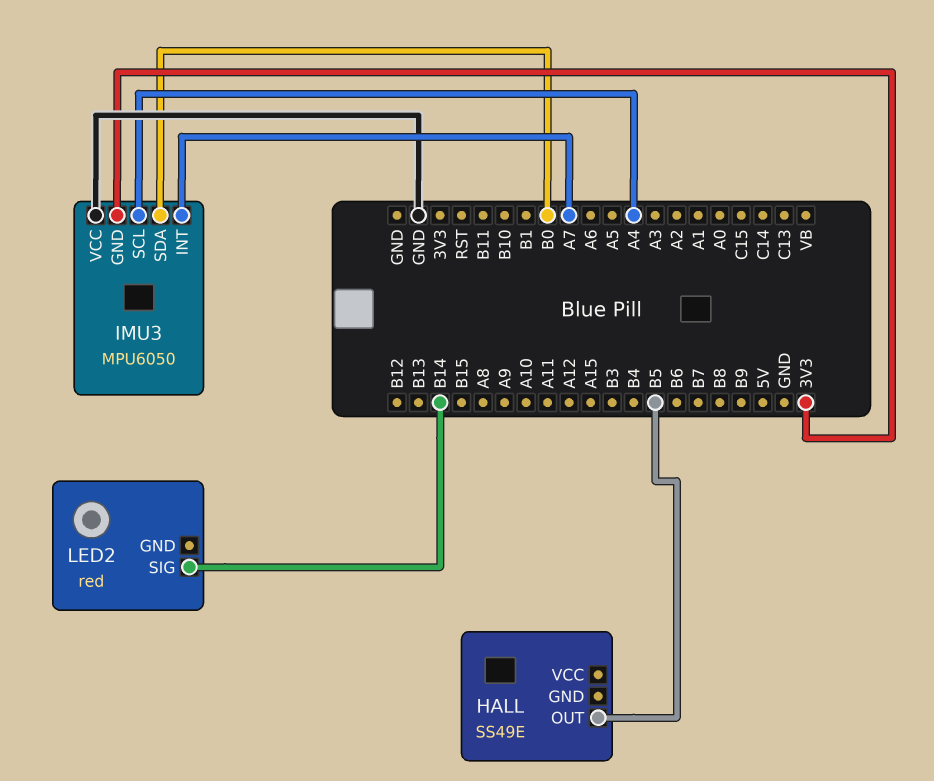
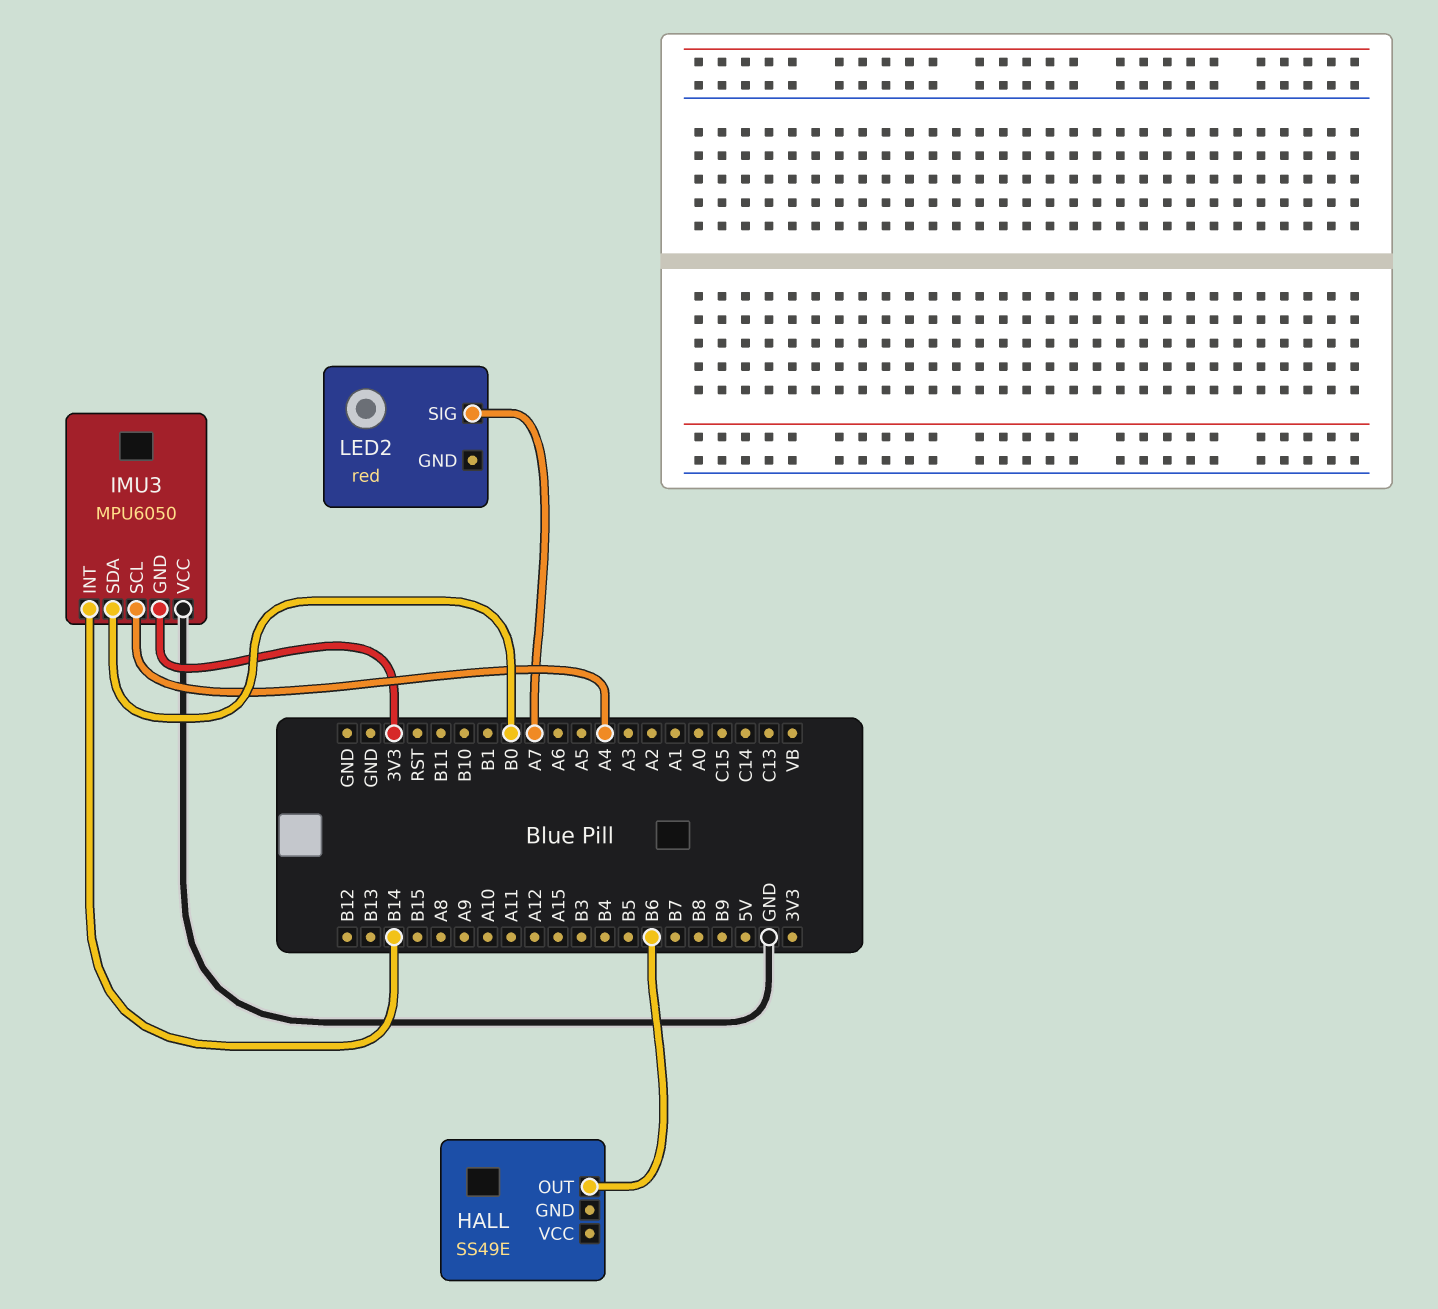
HALL pin OUT: B5 -> B6
IMU3 pin INT: A7 -> B14
LED2 pin SIG: B14 -> A7

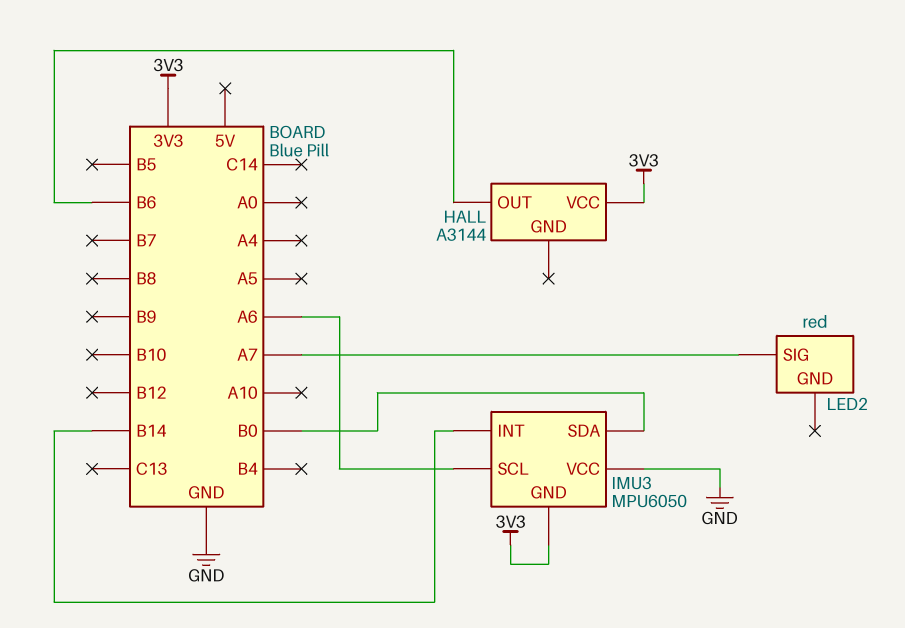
HALL: SS49E -> A3144
HALL pin VCC: none -> 3V3
IMU3 pin SCL: A4 -> A6

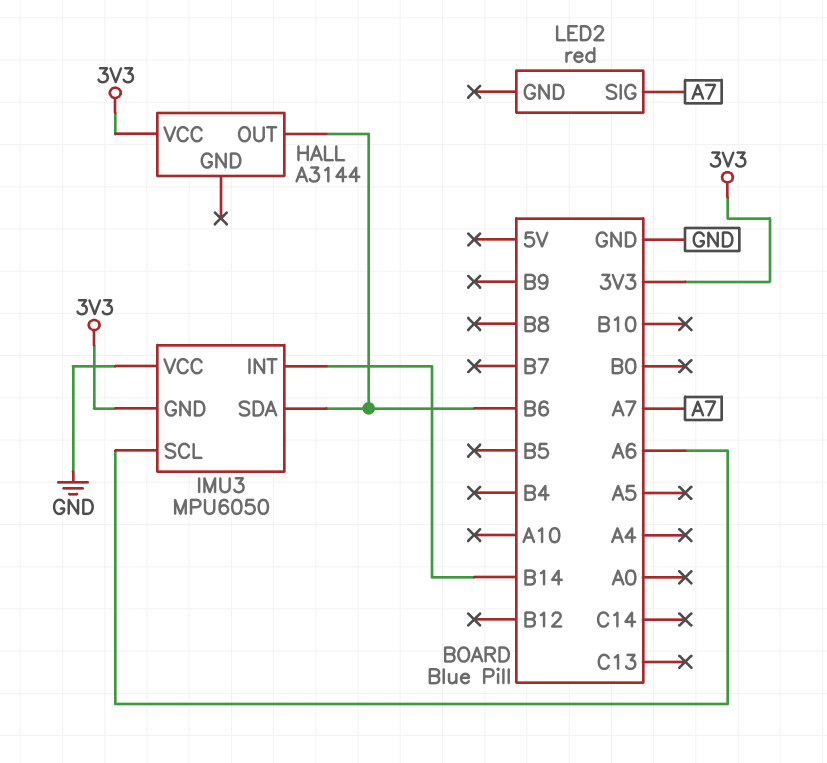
IMU3 pin SDA: B0 -> B6

